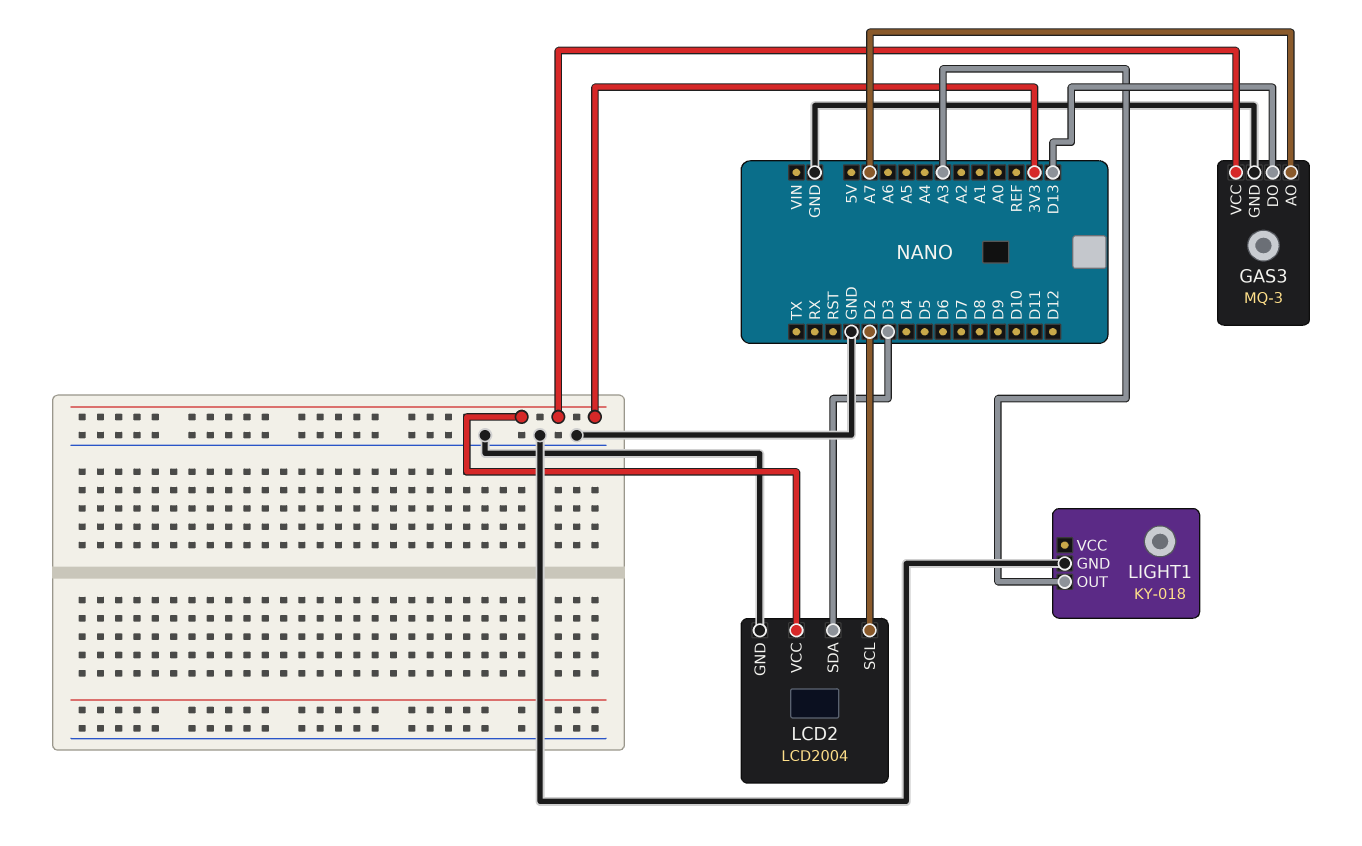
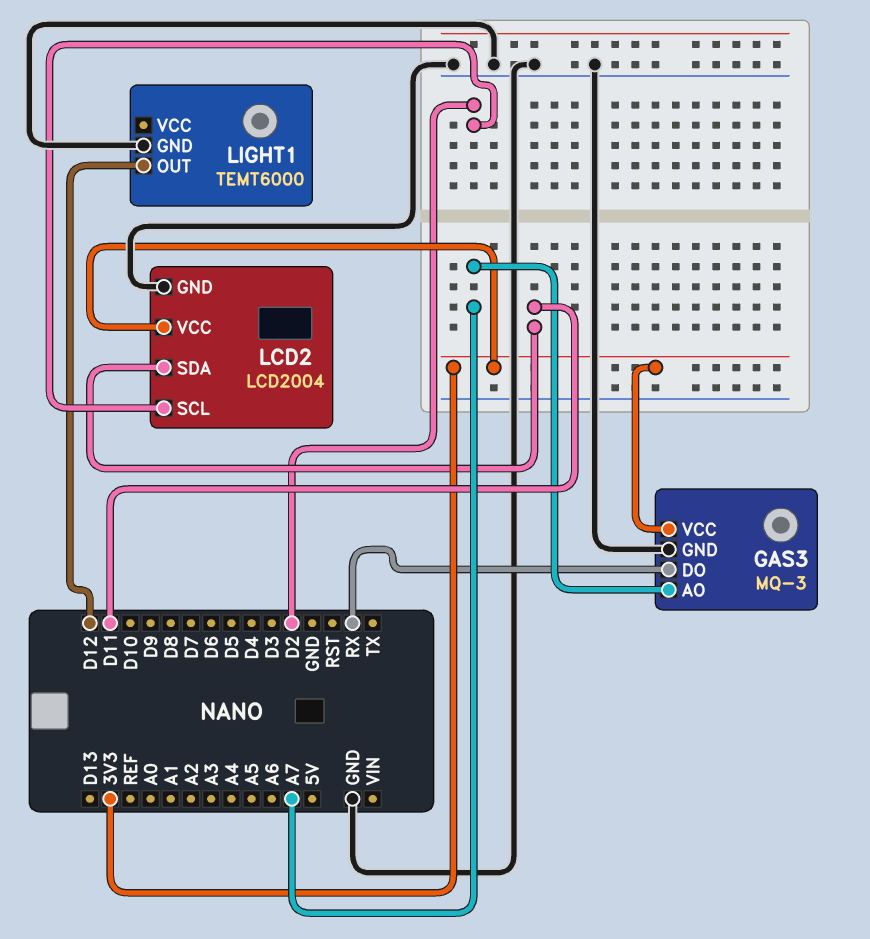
GAS3 pin DO: D13 -> RX
LCD2 pin SDA: D3 -> D11
LIGHT1: KY-018 -> TEMT6000
LIGHT1 pin OUT: A3 -> D12

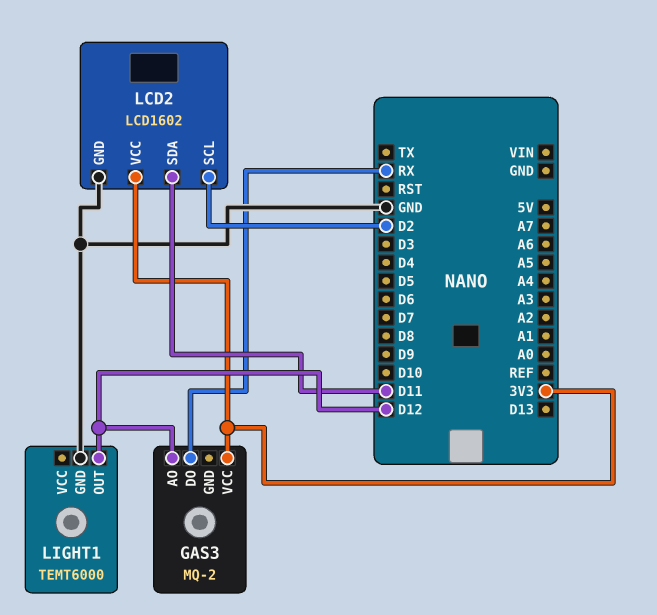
GAS3: MQ-3 -> MQ-2
GAS3 pin AO: A7 -> D12
GAS3 pin GND: GND -> none
LCD2: LCD2004 -> LCD1602

